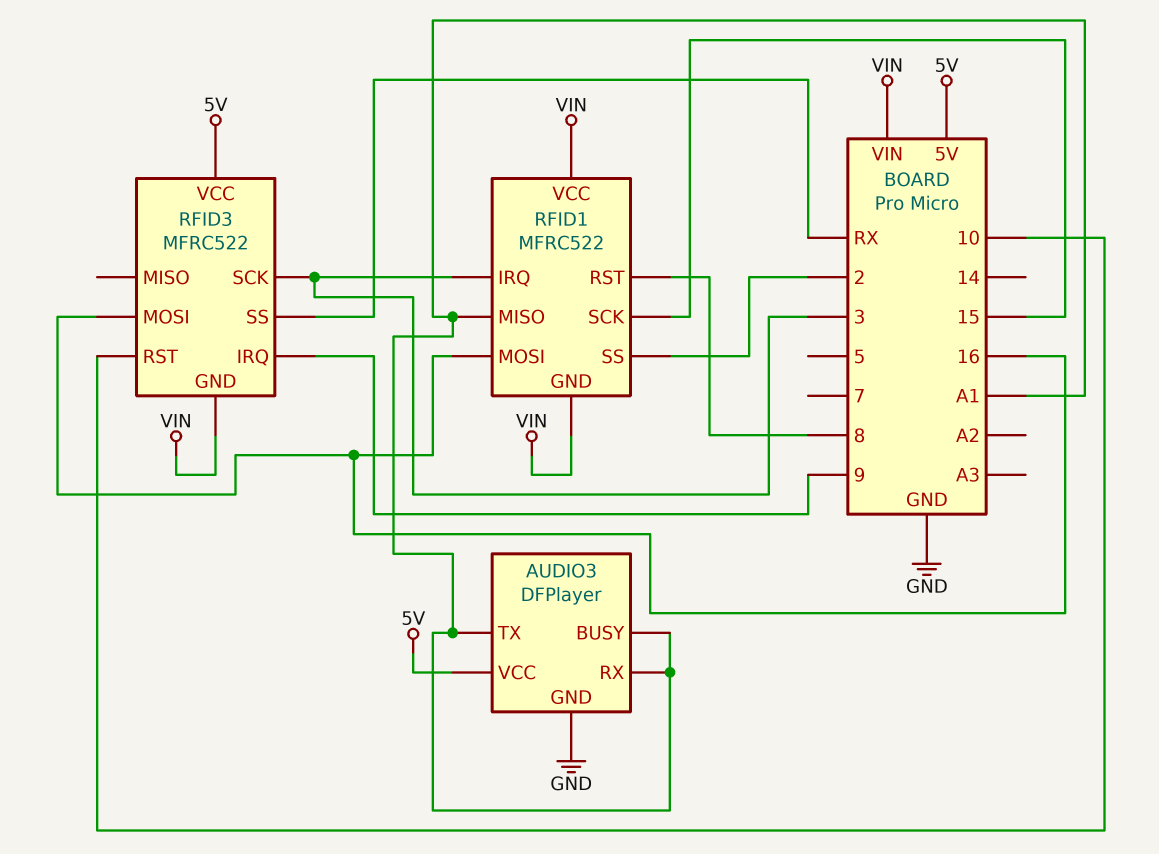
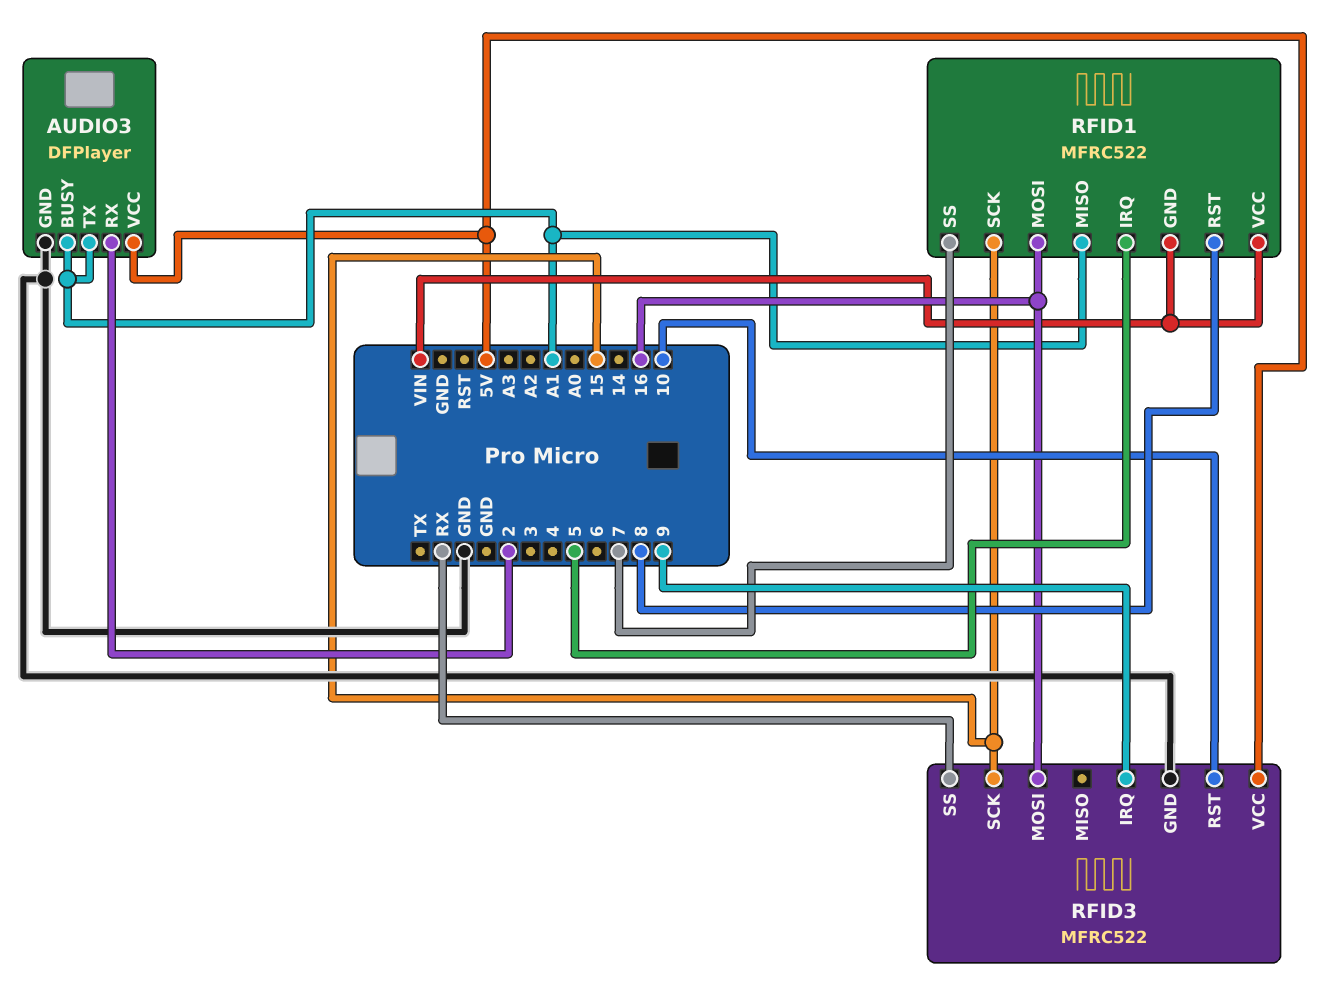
AUDIO3 pin RX: A1 -> 2
RFID1 pin IRQ: 3 -> 5
RFID1 pin SS: 2 -> 7
RFID3 pin GND: VIN -> GND
RFID3 pin SCK: 3 -> 15

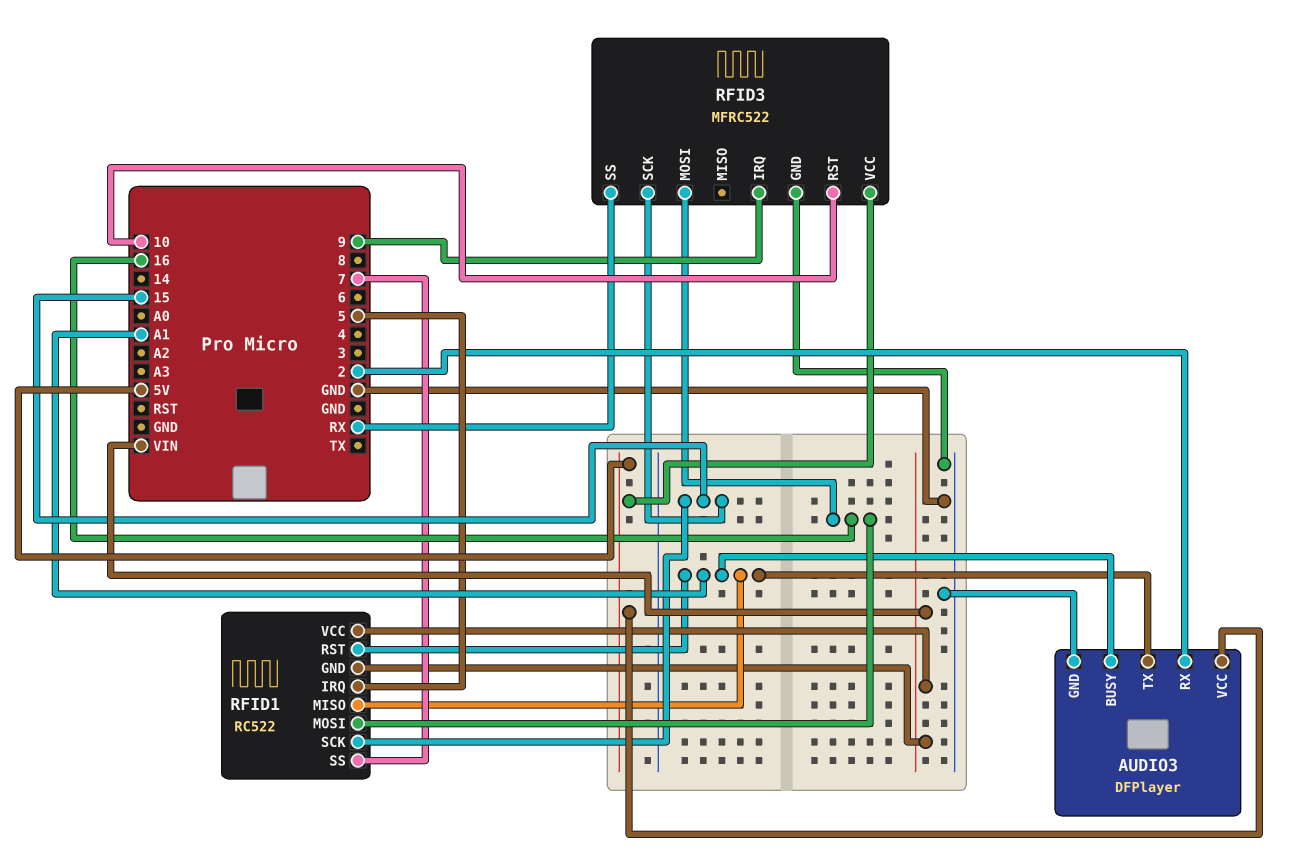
RFID1: MFRC522 -> RC522
RFID1 pin RST: 8 -> A1

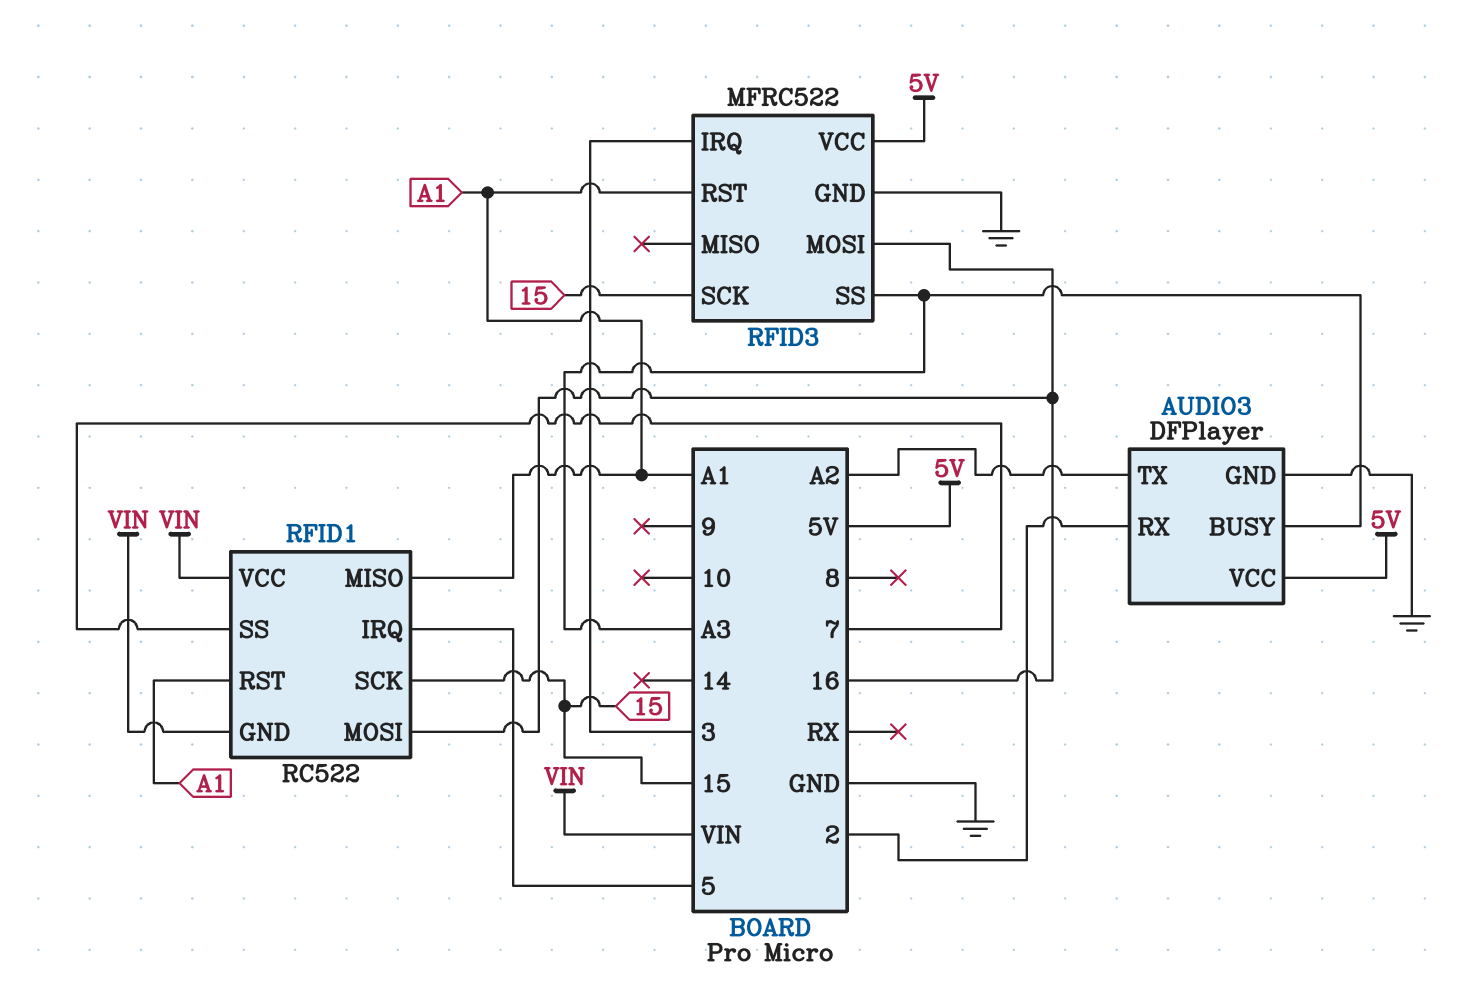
AUDIO3 pin BUSY: A1 -> A3
AUDIO3 pin TX: A1 -> A2
RFID3 pin IRQ: 9 -> 3
RFID3 pin RST: 10 -> A1
RFID3 pin SS: RX -> A3

